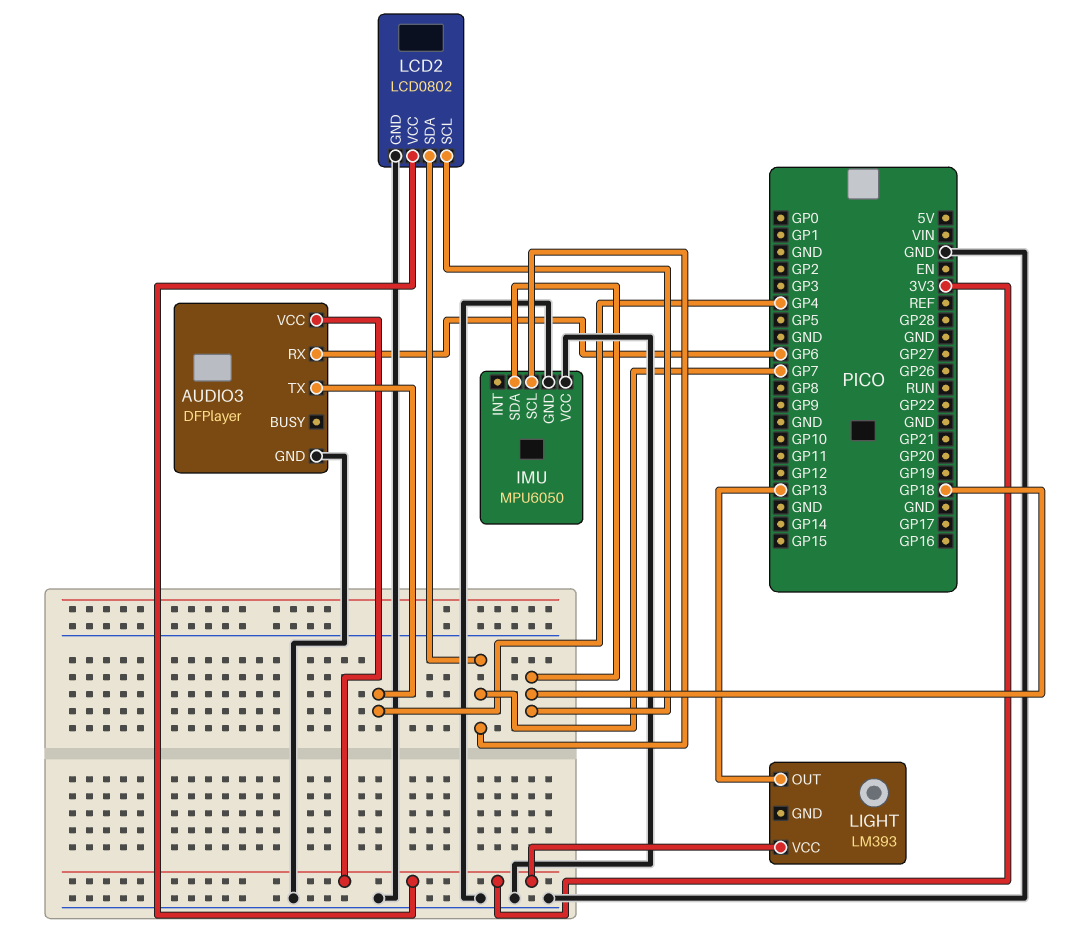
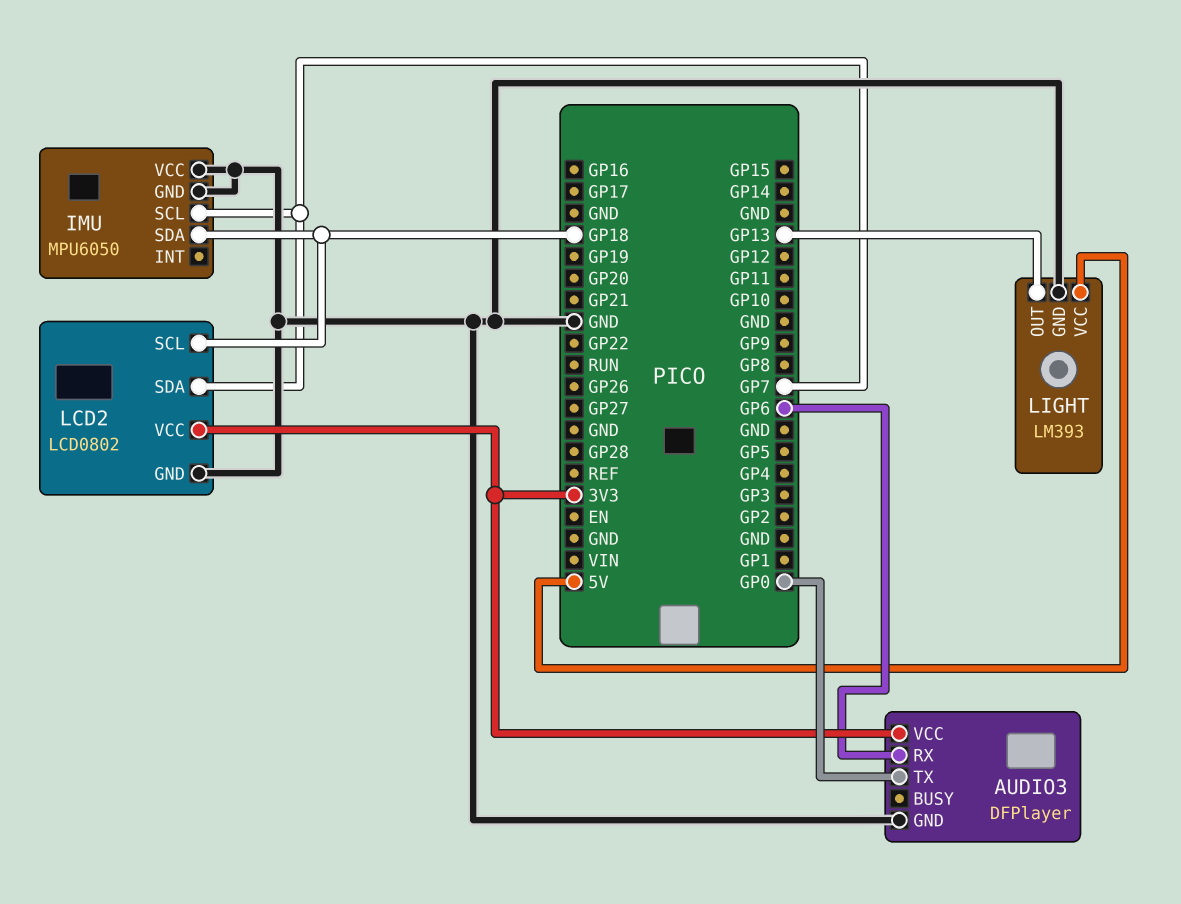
AUDIO3 pin TX: GP4 -> GP0
LIGHT pin GND: none -> GND
LIGHT pin VCC: 3V3 -> 5V

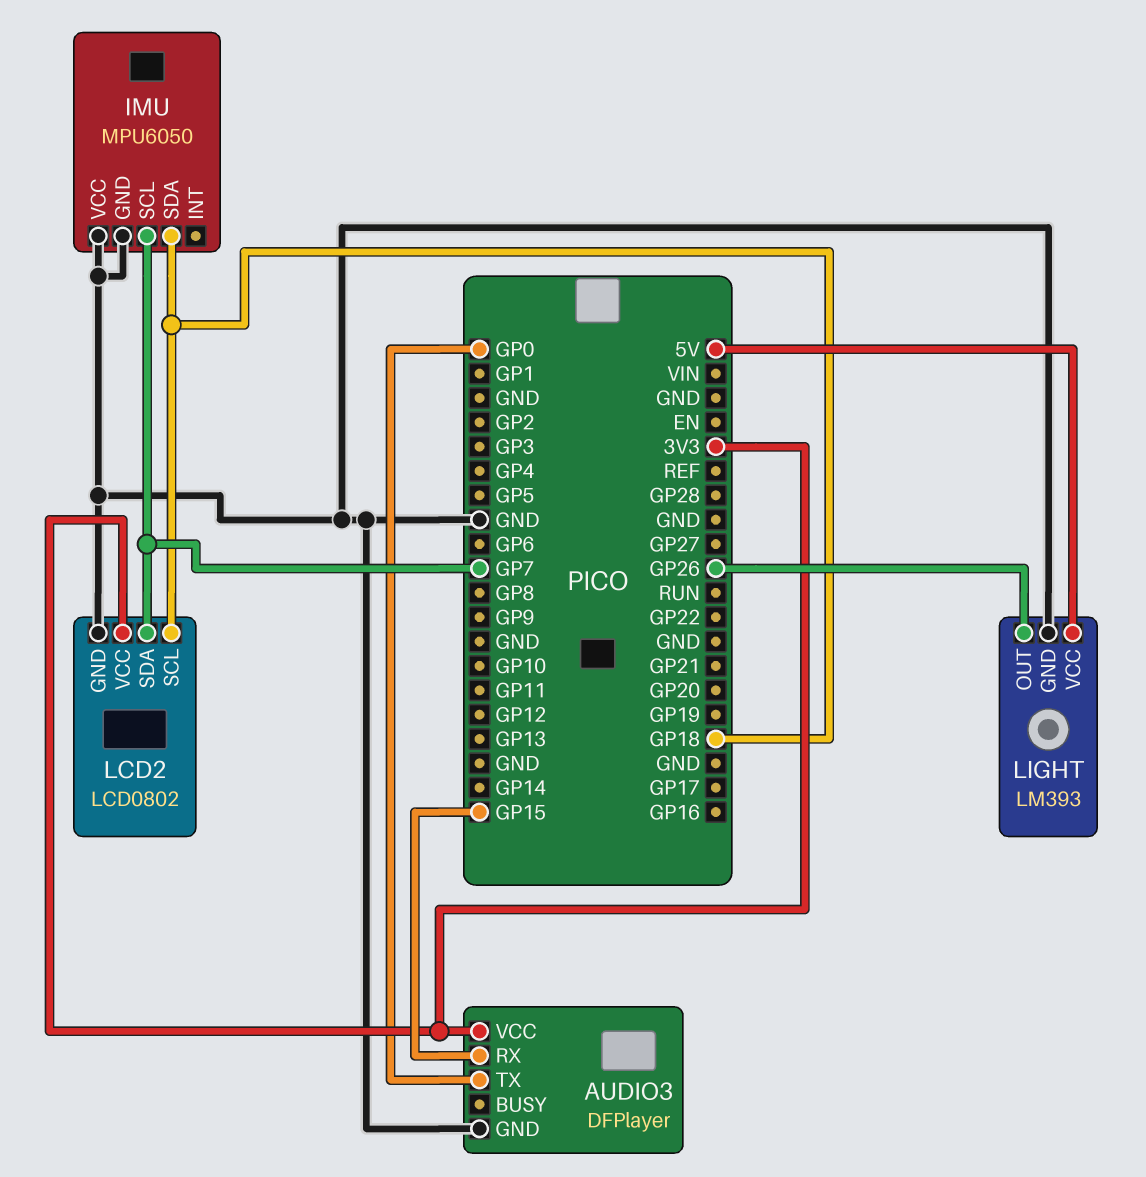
AUDIO3 pin RX: GP6 -> GP15
LIGHT pin OUT: GP13 -> GP26

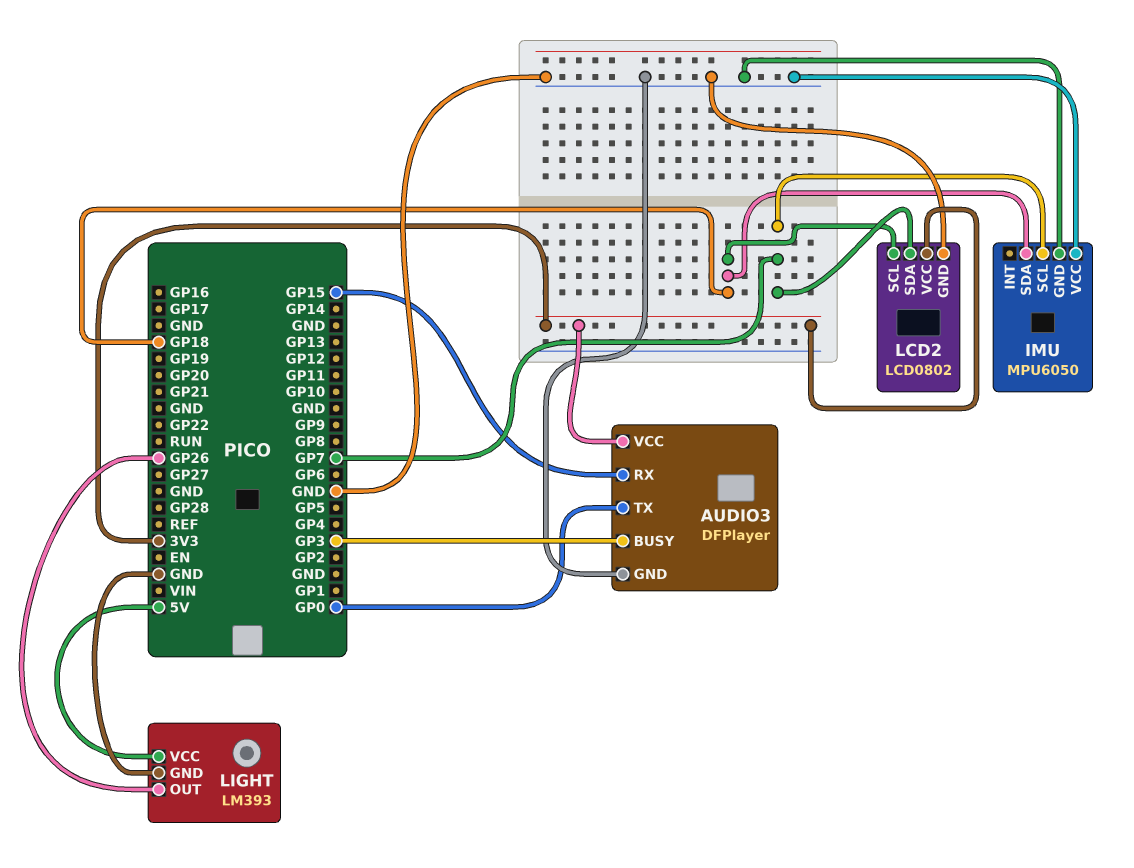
AUDIO3 pin BUSY: none -> GP3

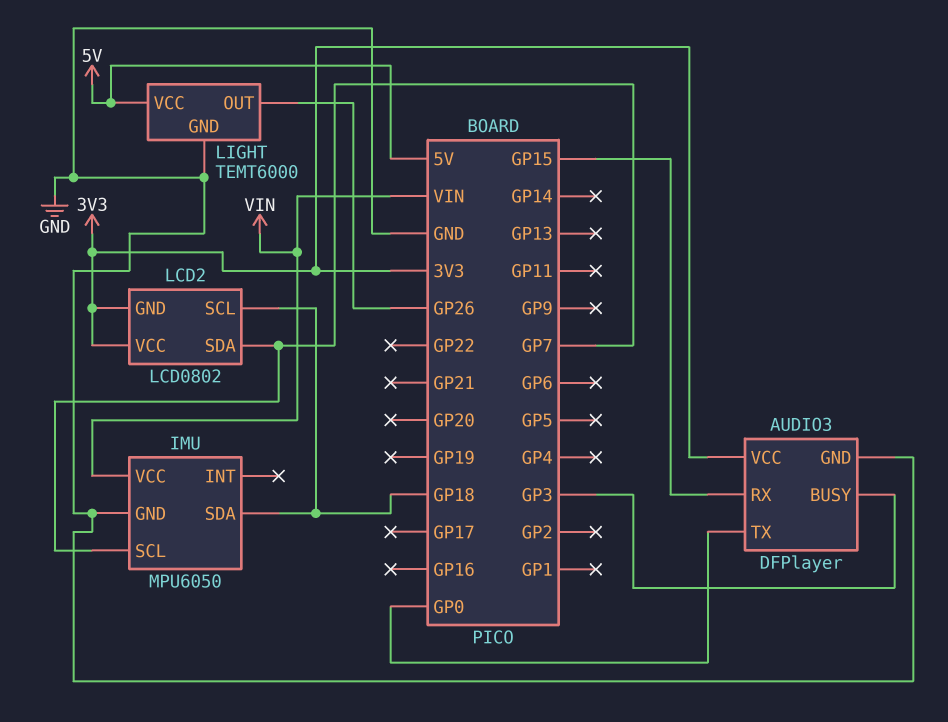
IMU pin VCC: GND -> VIN
LCD2 pin GND: GND -> 3V3
LIGHT: LM393 -> TEMT6000

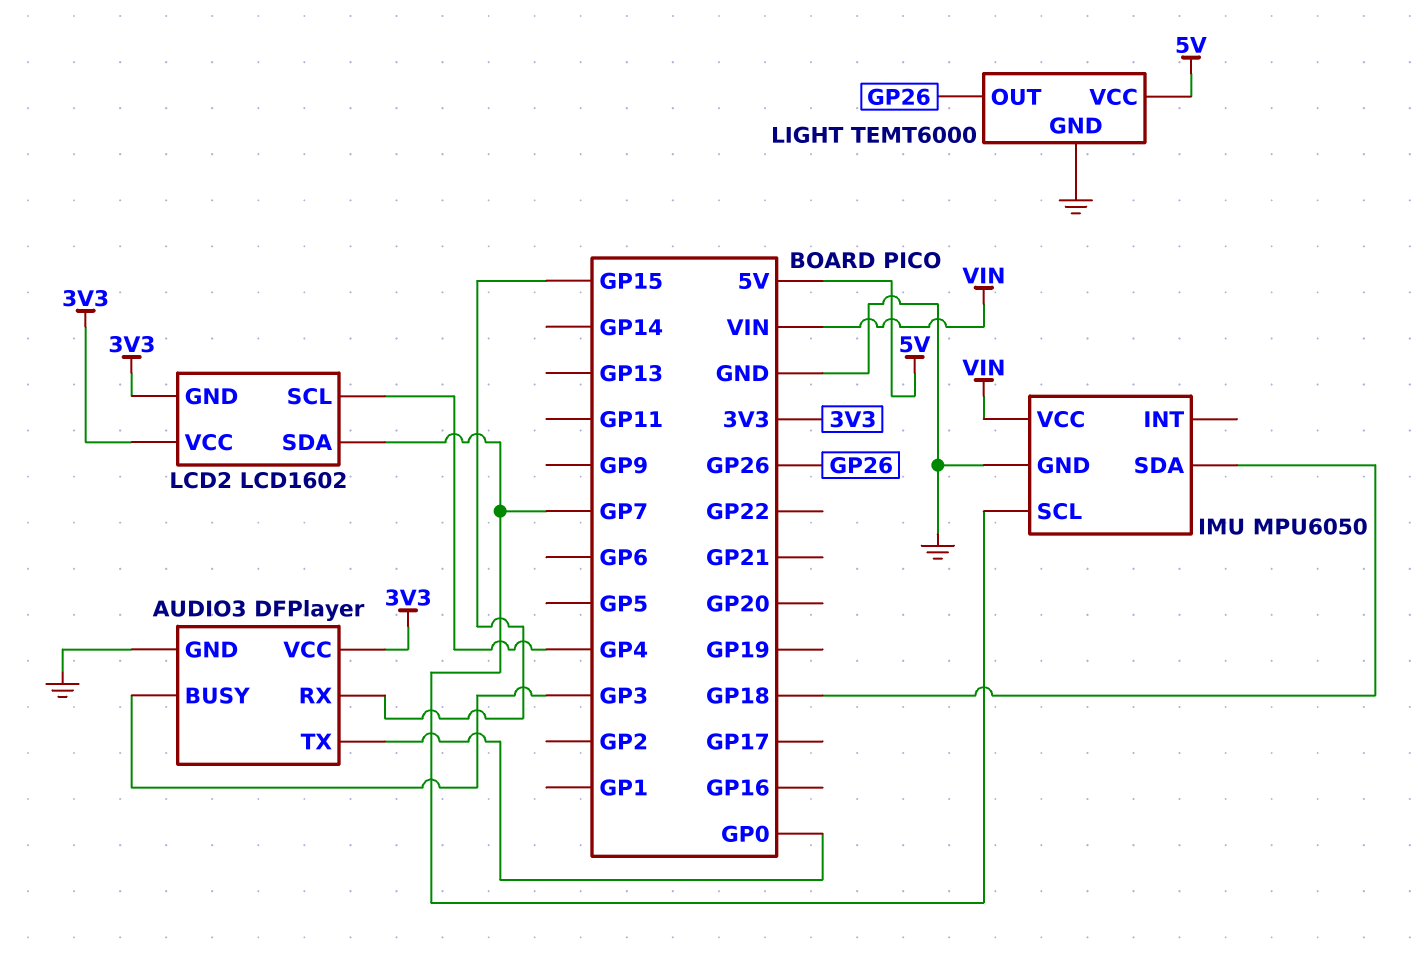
LCD2: LCD0802 -> LCD1602
LCD2 pin SCL: GP18 -> GP4

